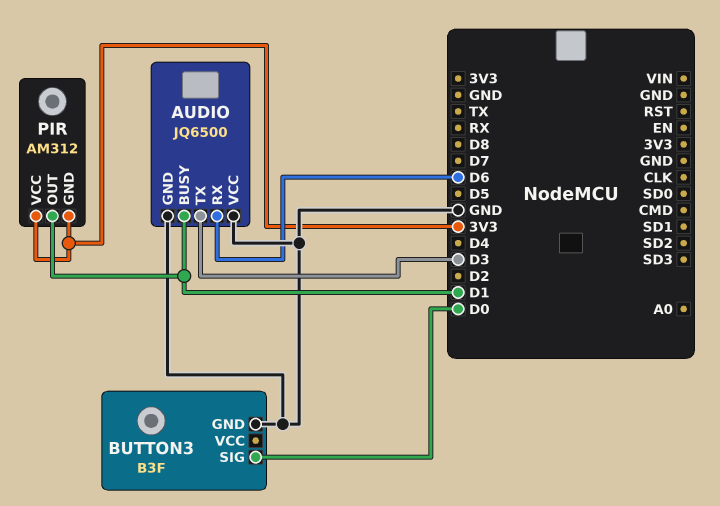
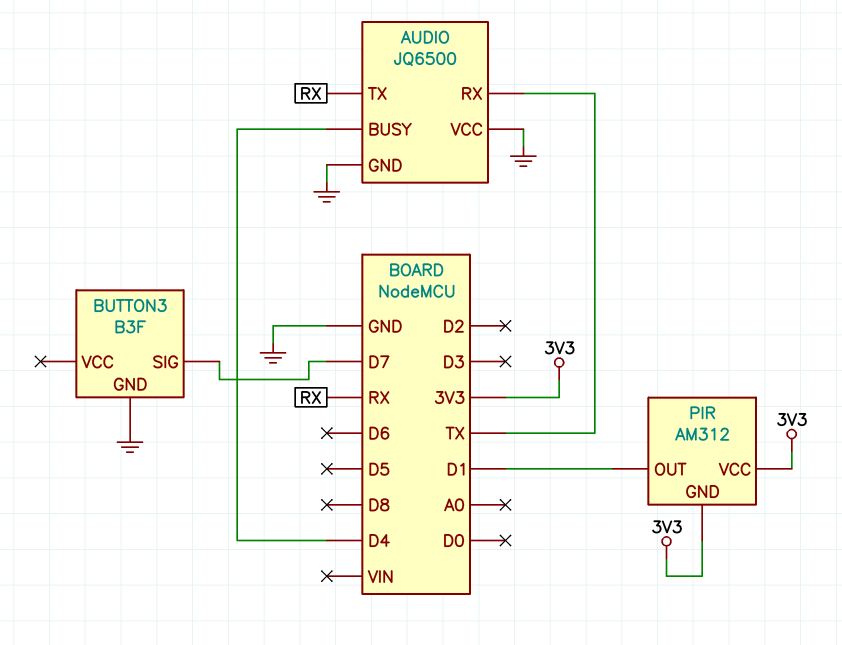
AUDIO pin BUSY: D1 -> D4
AUDIO pin RX: D6 -> TX
AUDIO pin TX: D3 -> RX
BUTTON3 pin SIG: D0 -> D7

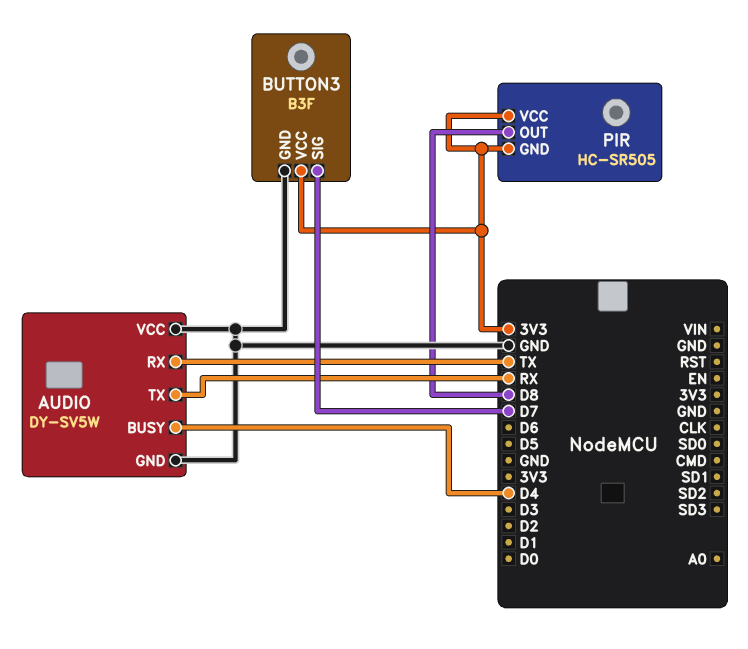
AUDIO: JQ6500 -> DY-SV5W
BUTTON3 pin VCC: none -> 3V3
PIR: AM312 -> HC-SR505
PIR pin OUT: D1 -> D8

